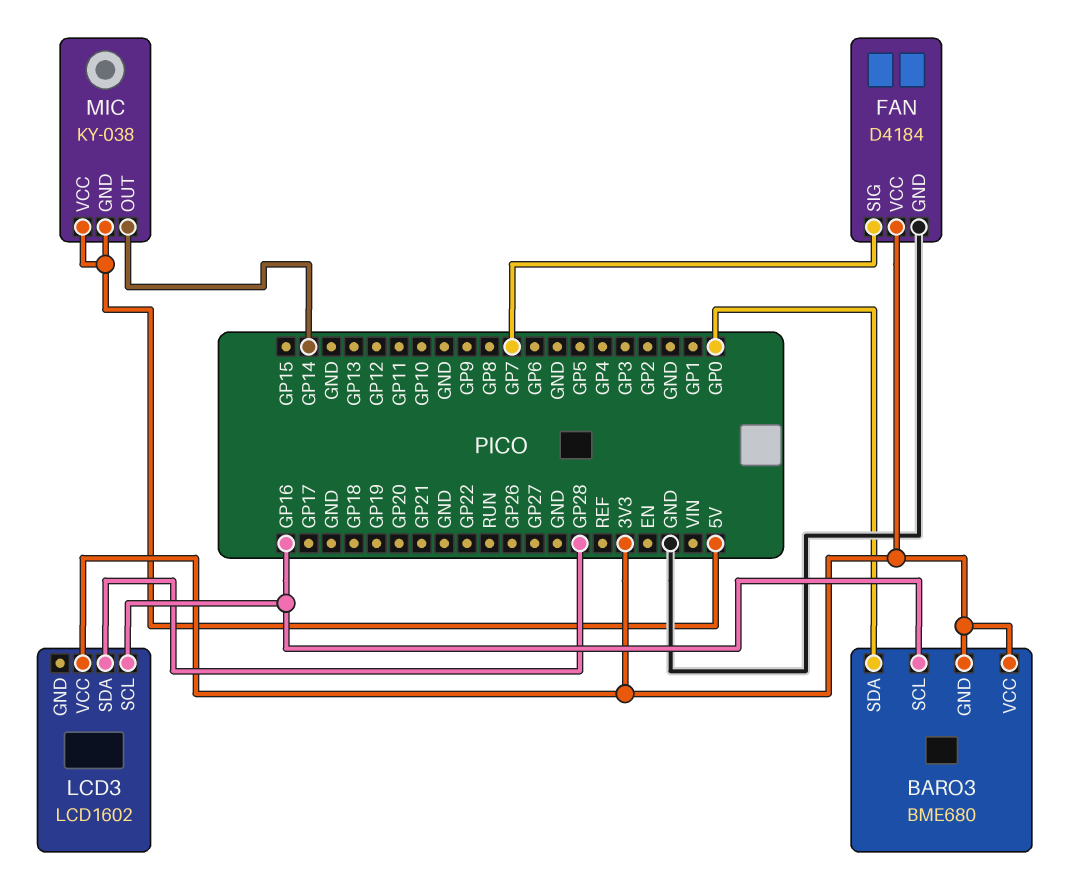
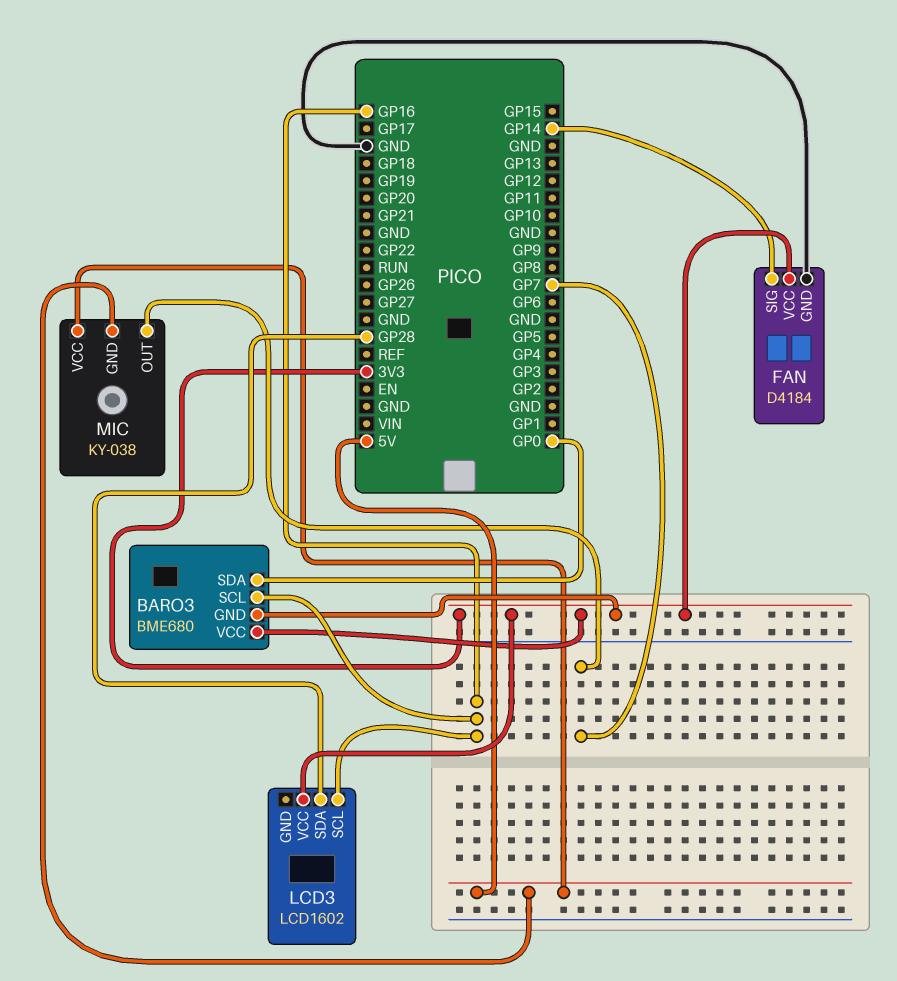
FAN pin SIG: GP7 -> GP14
MIC pin OUT: GP14 -> GP7

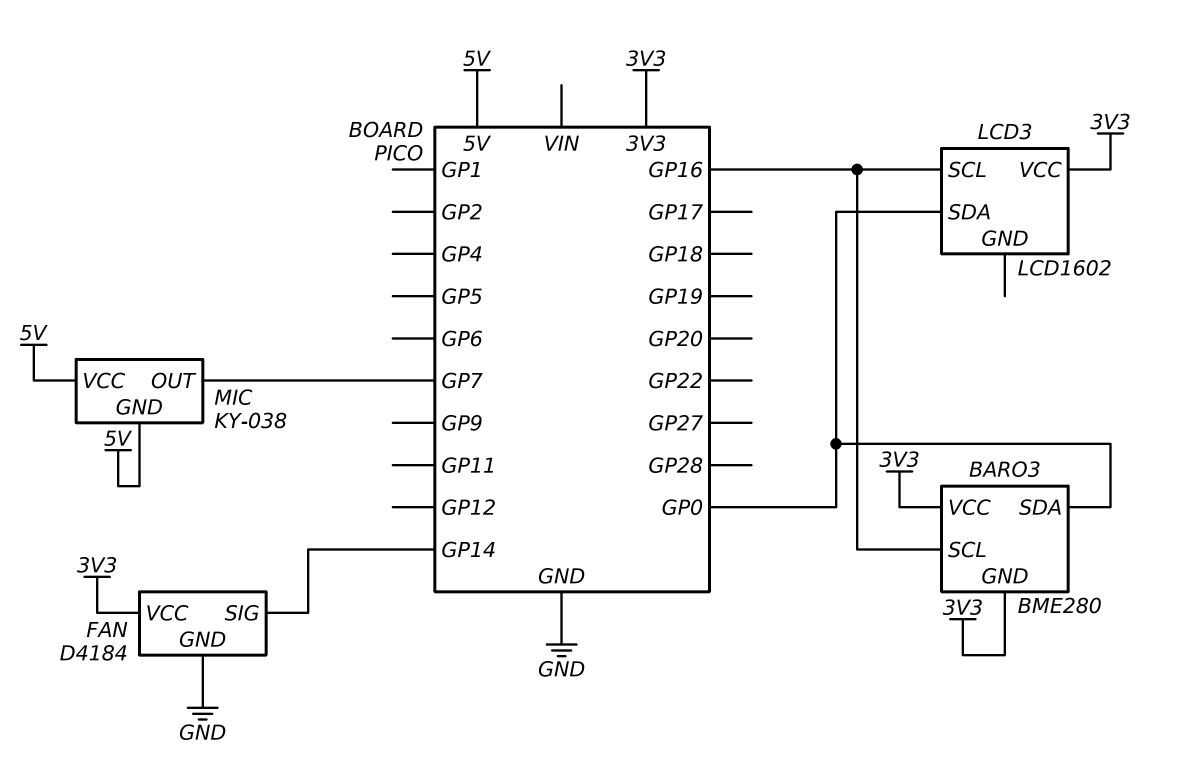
BARO3: BME680 -> BME280
LCD3 pin SDA: GP28 -> GP0

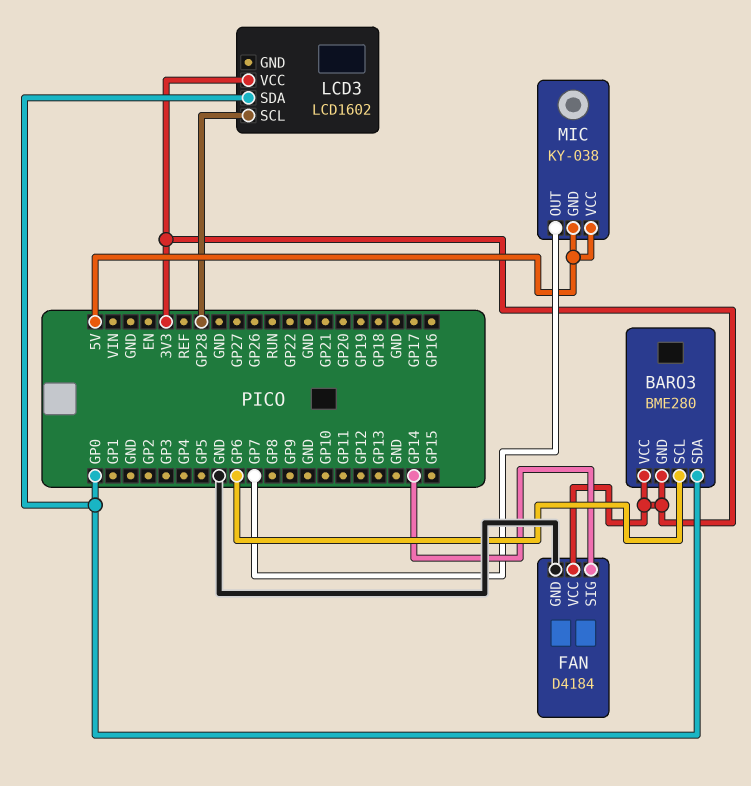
BARO3 pin SCL: GP16 -> GP6
LCD3 pin SCL: GP16 -> GP28

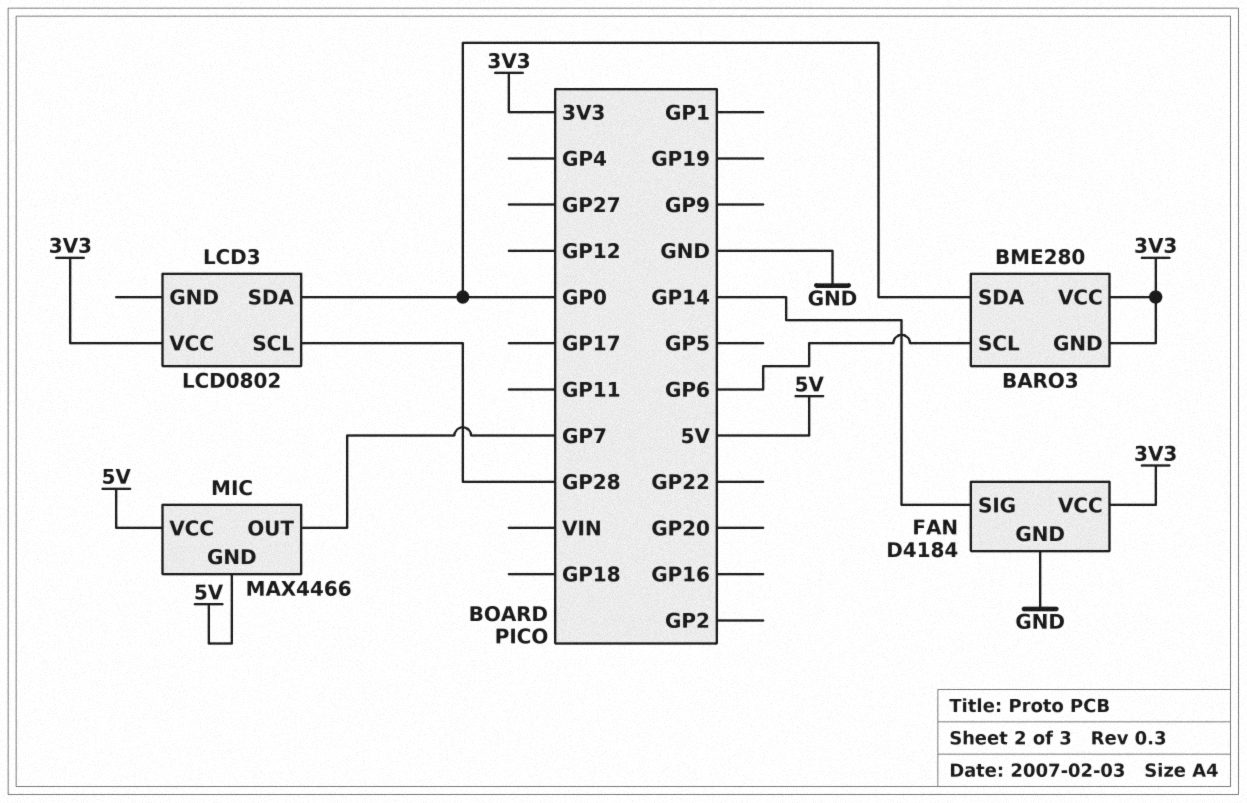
LCD3: LCD1602 -> LCD0802
MIC: KY-038 -> MAX4466

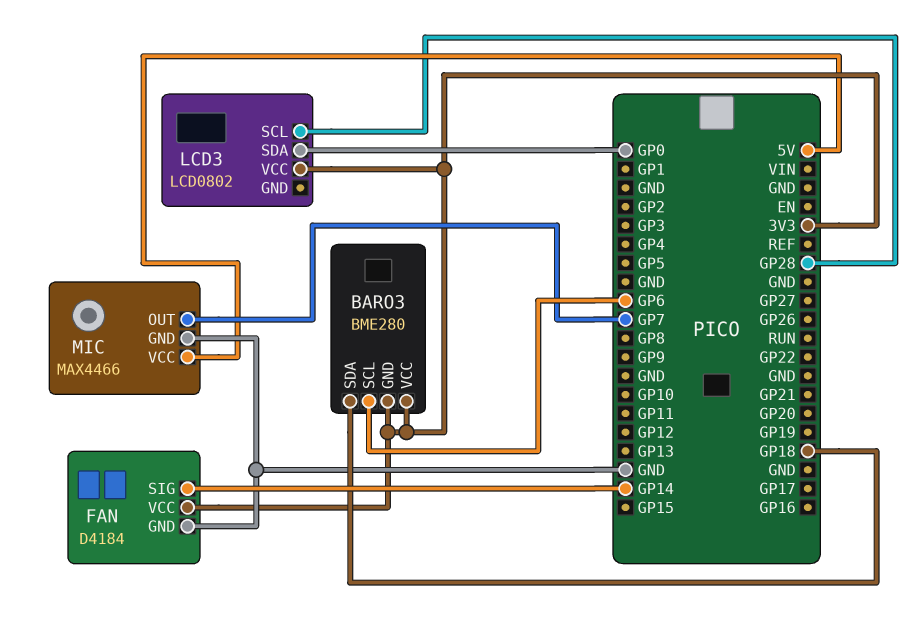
BARO3 pin SDA: GP0 -> GP18
MIC pin GND: 5V -> GND

